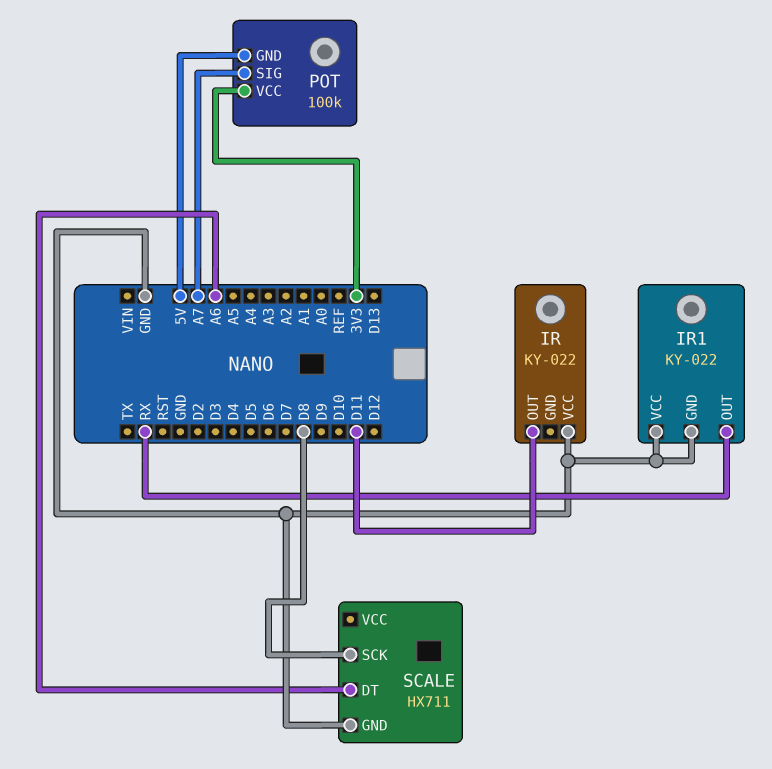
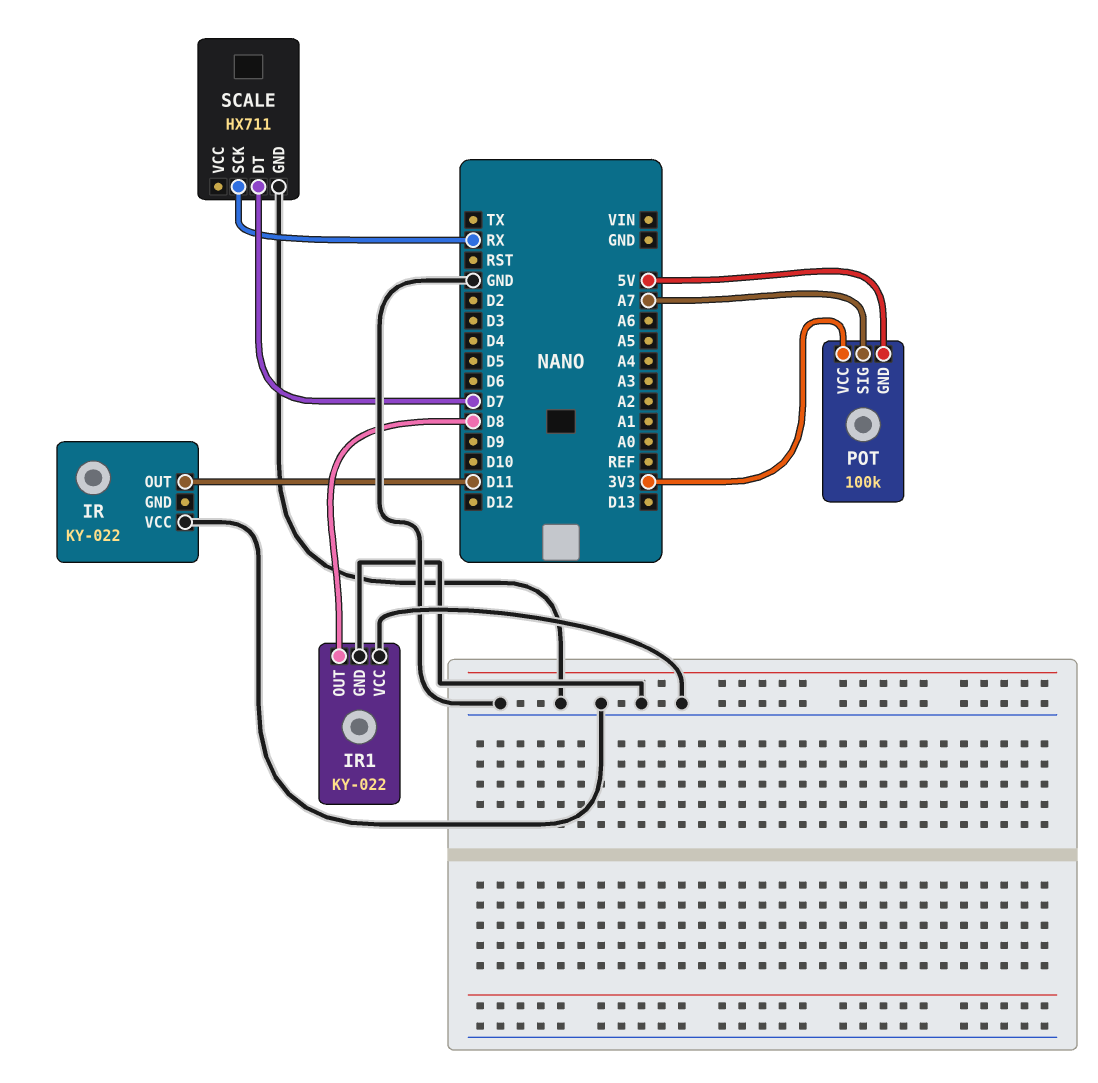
IR1 pin OUT: RX -> D8
SCALE pin DT: A6 -> D7
SCALE pin SCK: D8 -> RX

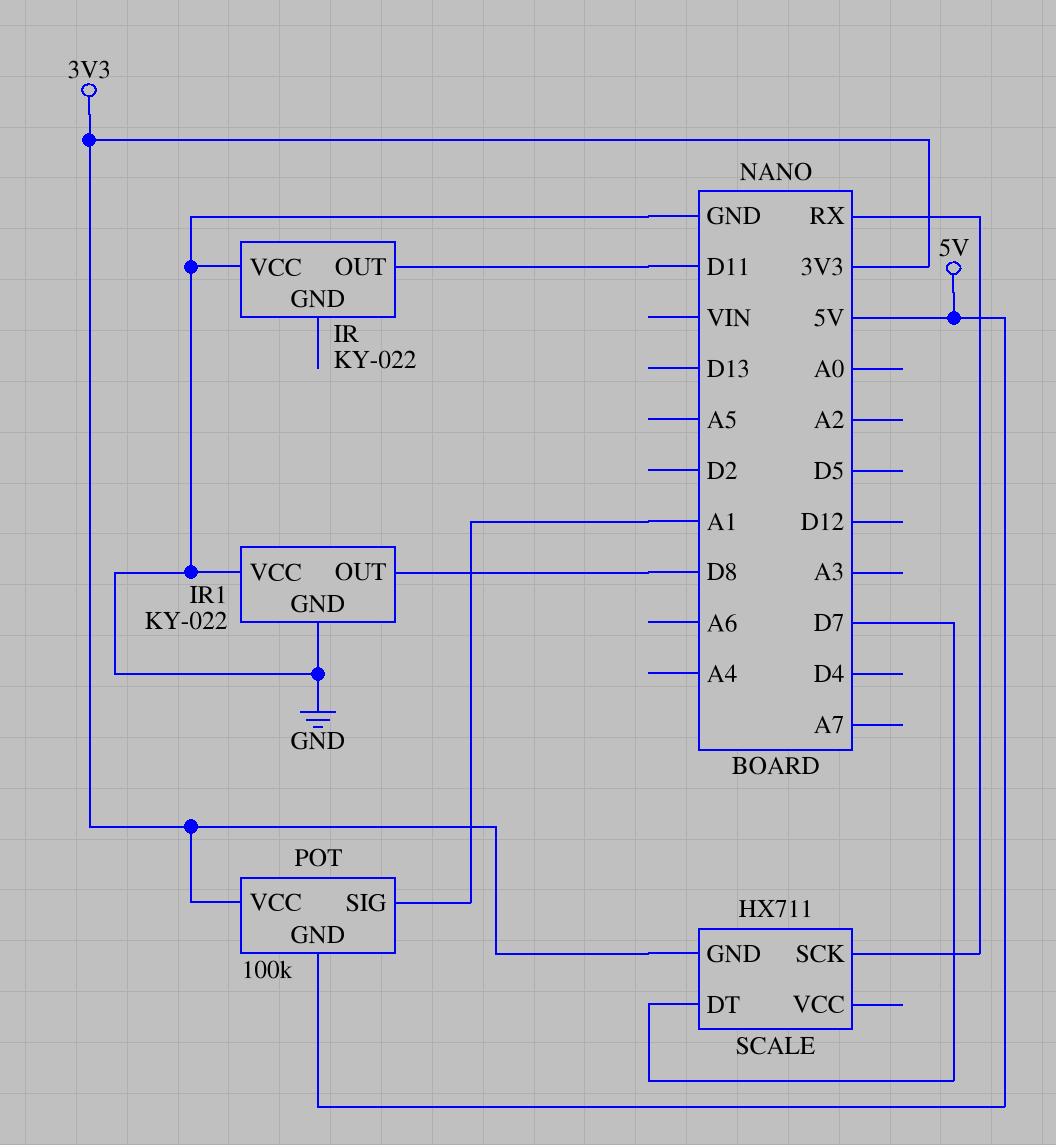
POT pin SIG: A7 -> A1
SCALE pin GND: GND -> 3V3

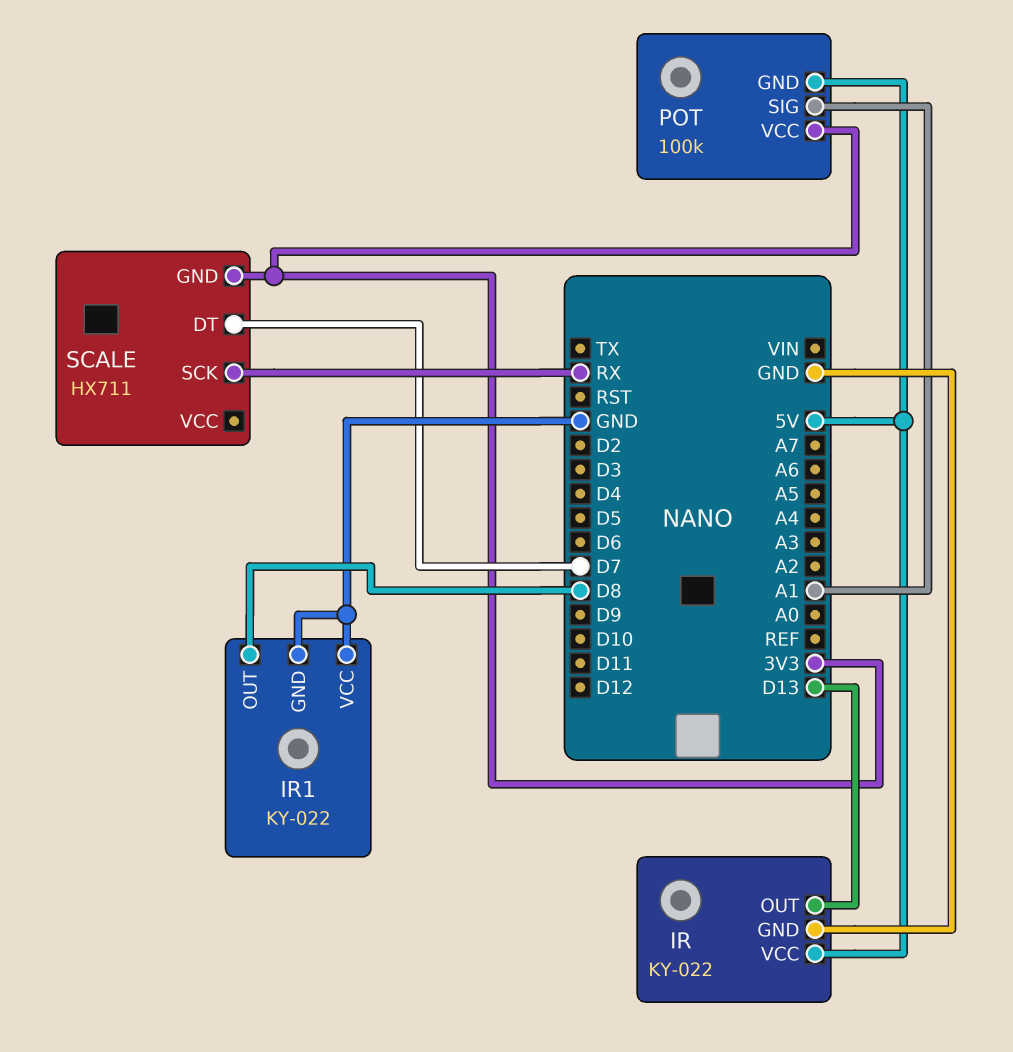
IR pin GND: none -> GND
IR pin OUT: D11 -> D13
IR pin VCC: GND -> 5V

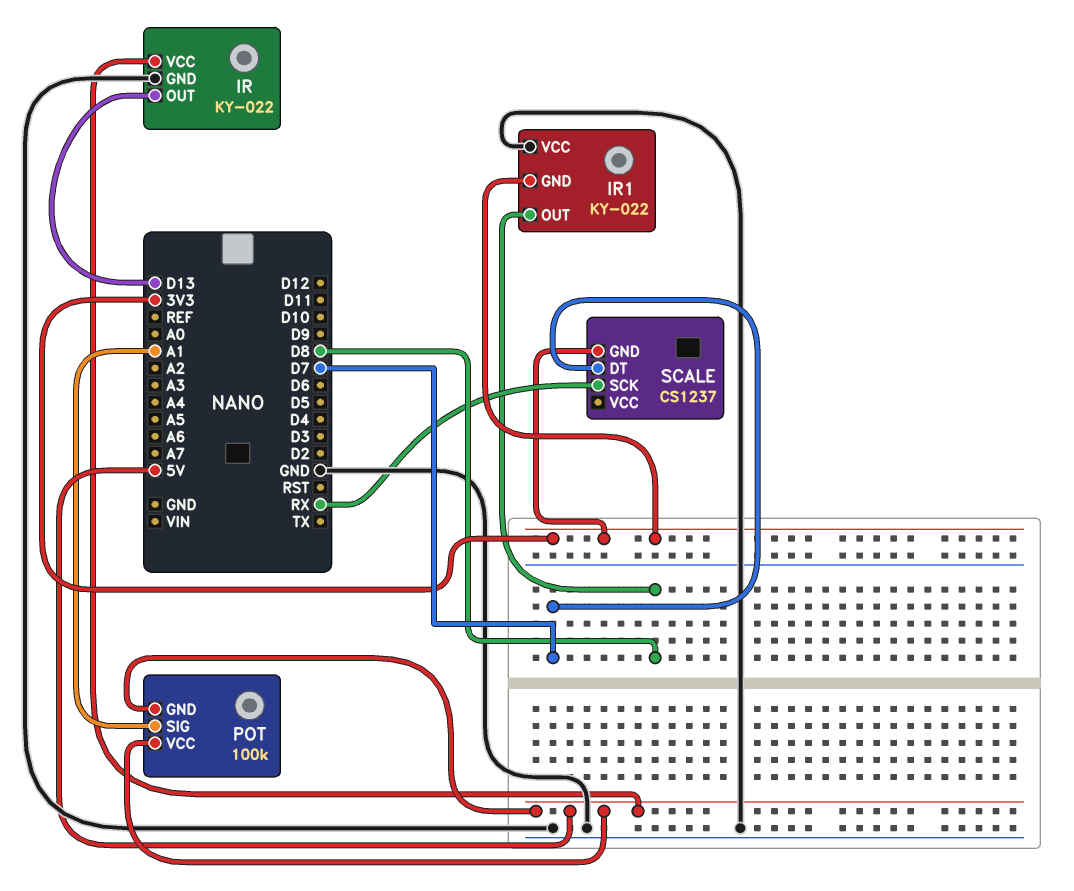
IR1 pin GND: GND -> 3V3
POT pin VCC: 3V3 -> 5V
SCALE: HX711 -> CS1237

